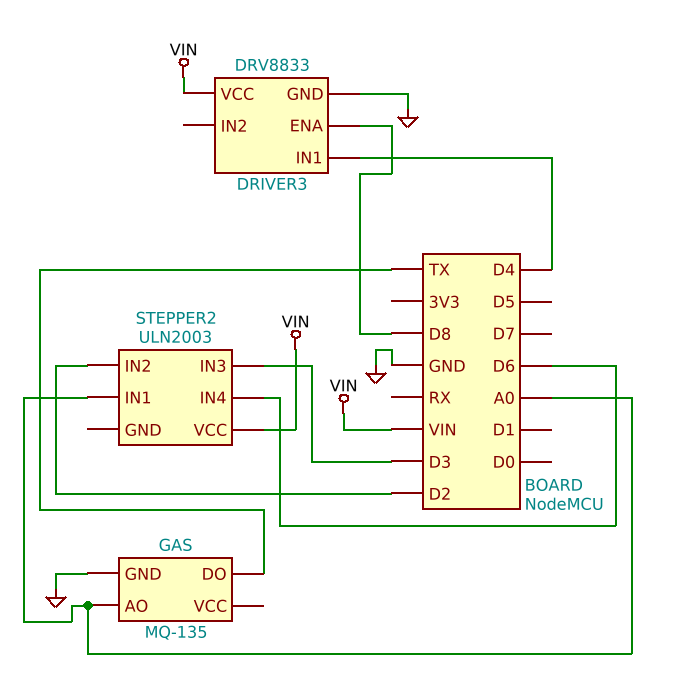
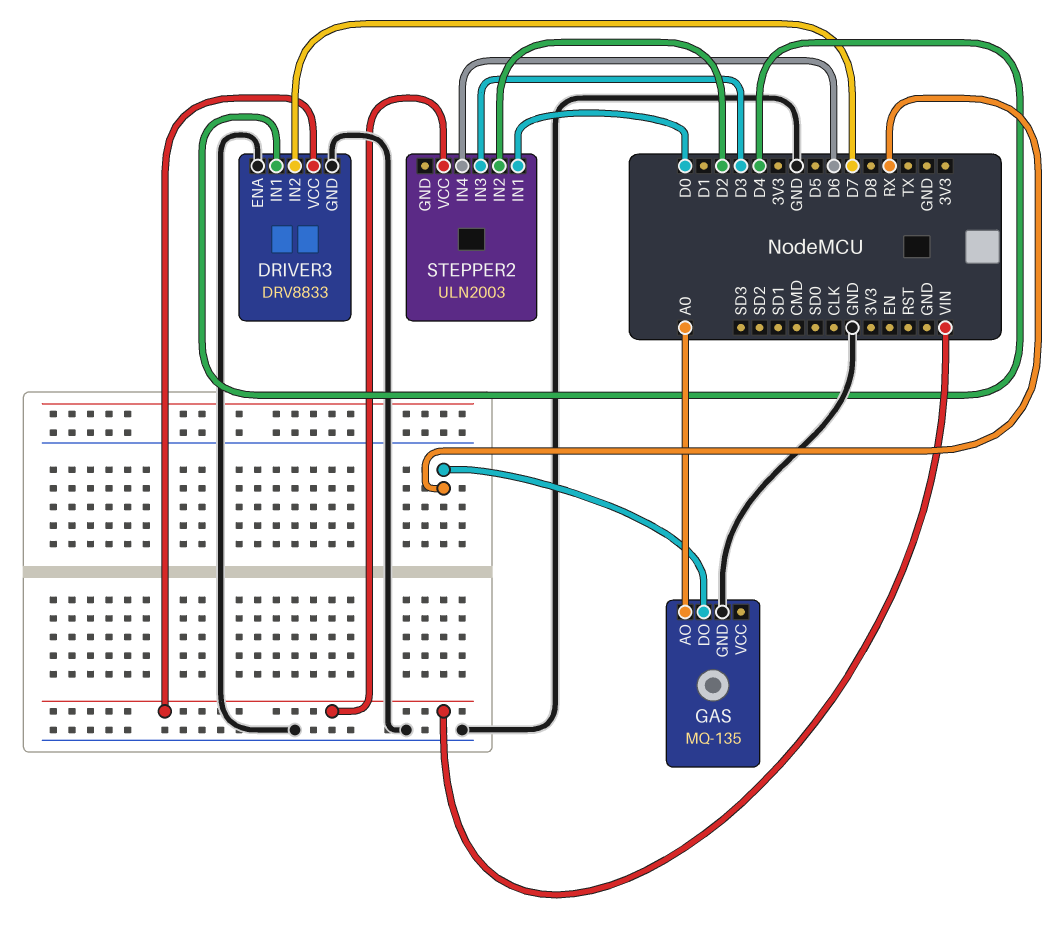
DRIVER3 pin ENA: D8 -> GND
DRIVER3 pin IN2: none -> D7
GAS pin DO: TX -> RX
STEPPER2 pin IN1: A0 -> D0

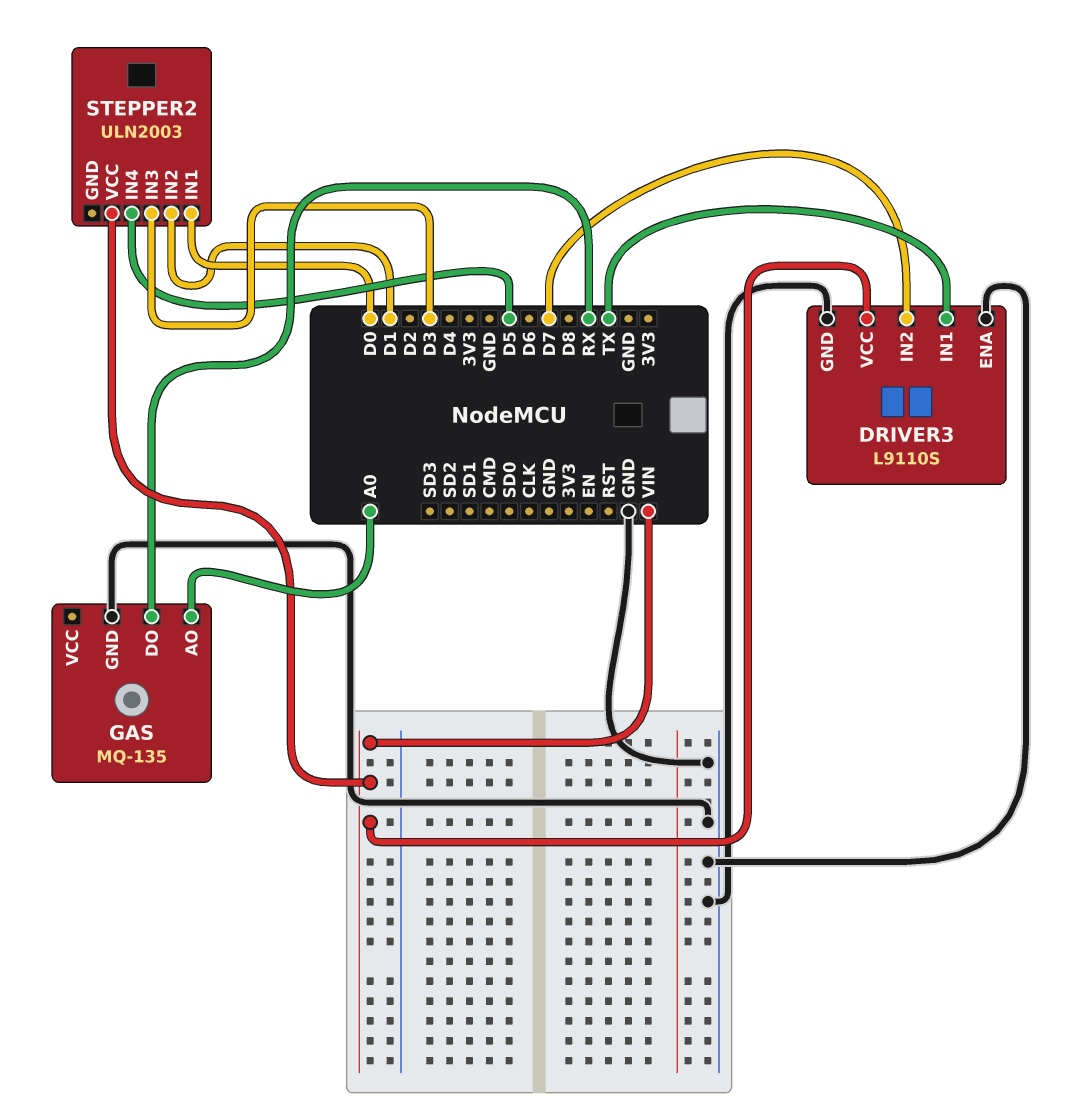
DRIVER3: DRV8833 -> L9110S
DRIVER3 pin IN1: D4 -> TX
STEPPER2 pin IN2: D2 -> D1
STEPPER2 pin IN4: D6 -> D5

